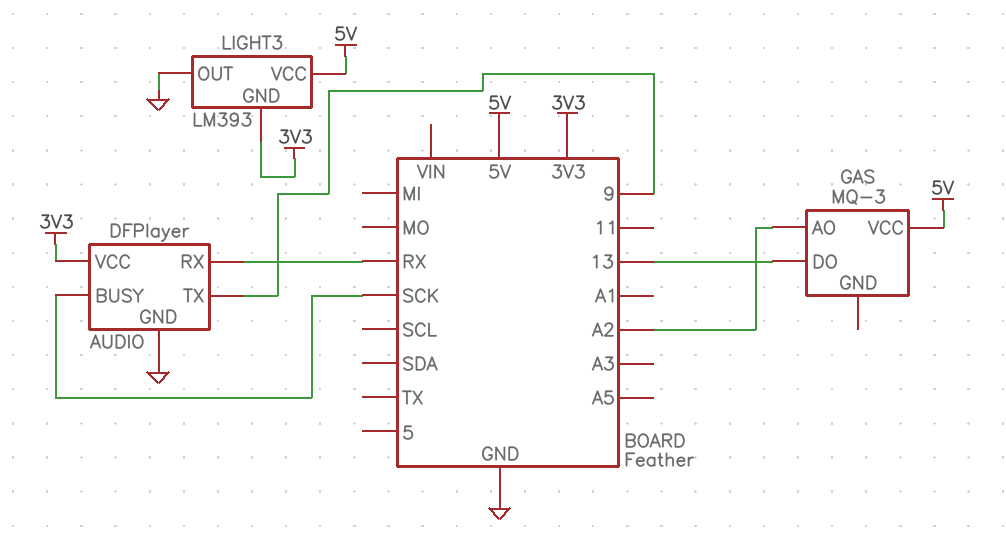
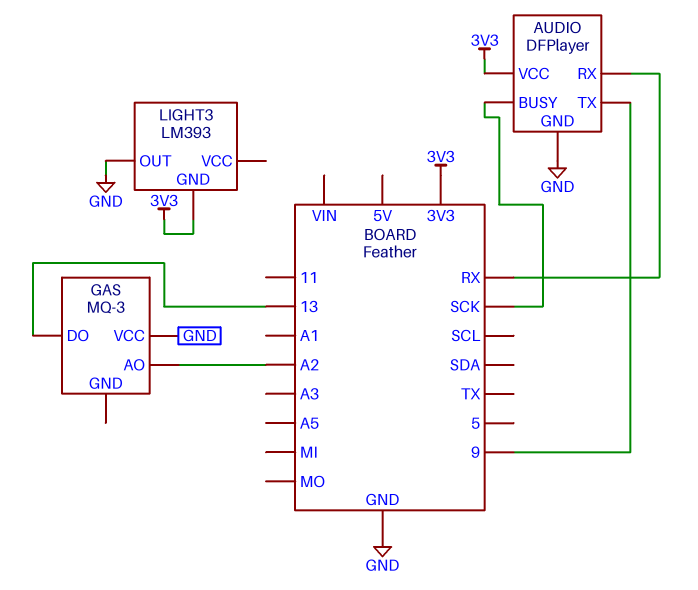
GAS pin VCC: 5V -> GND
LIGHT3 pin VCC: 5V -> none

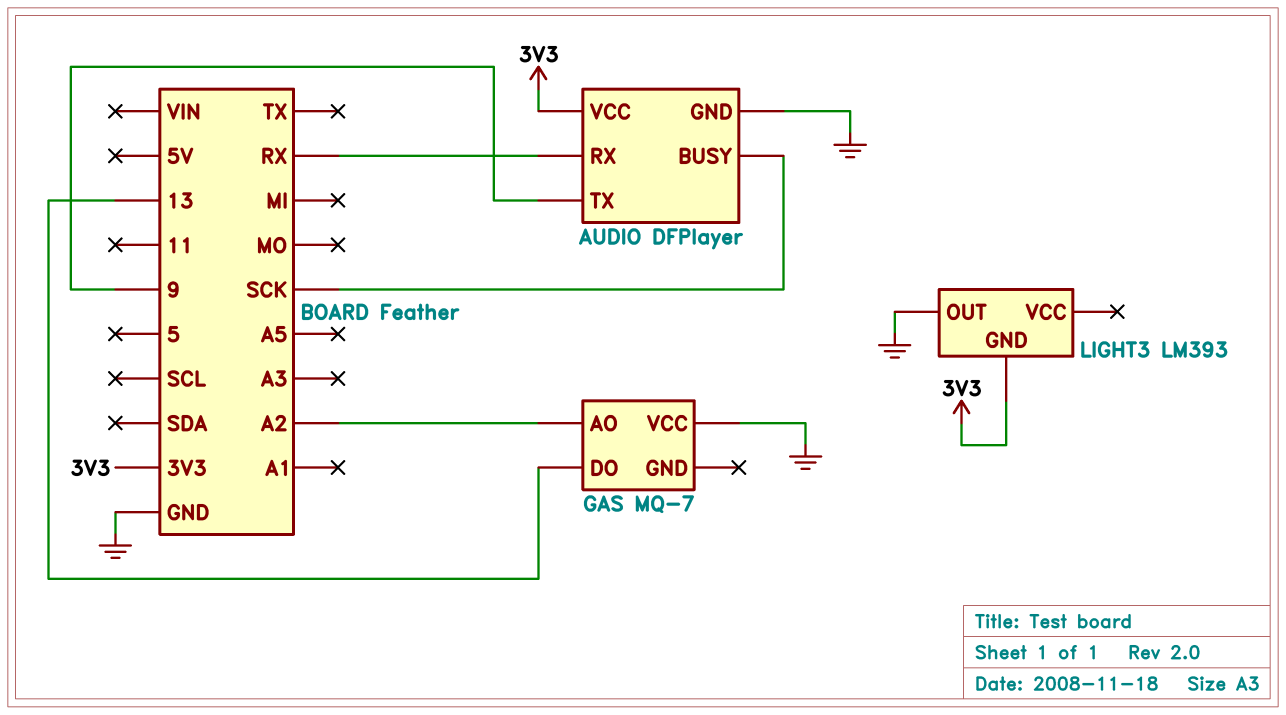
GAS: MQ-3 -> MQ-7

